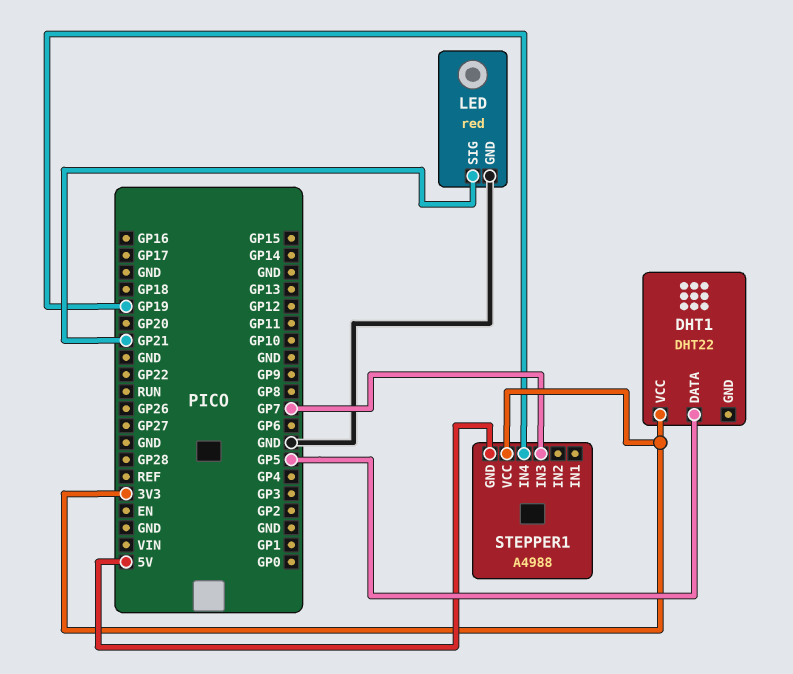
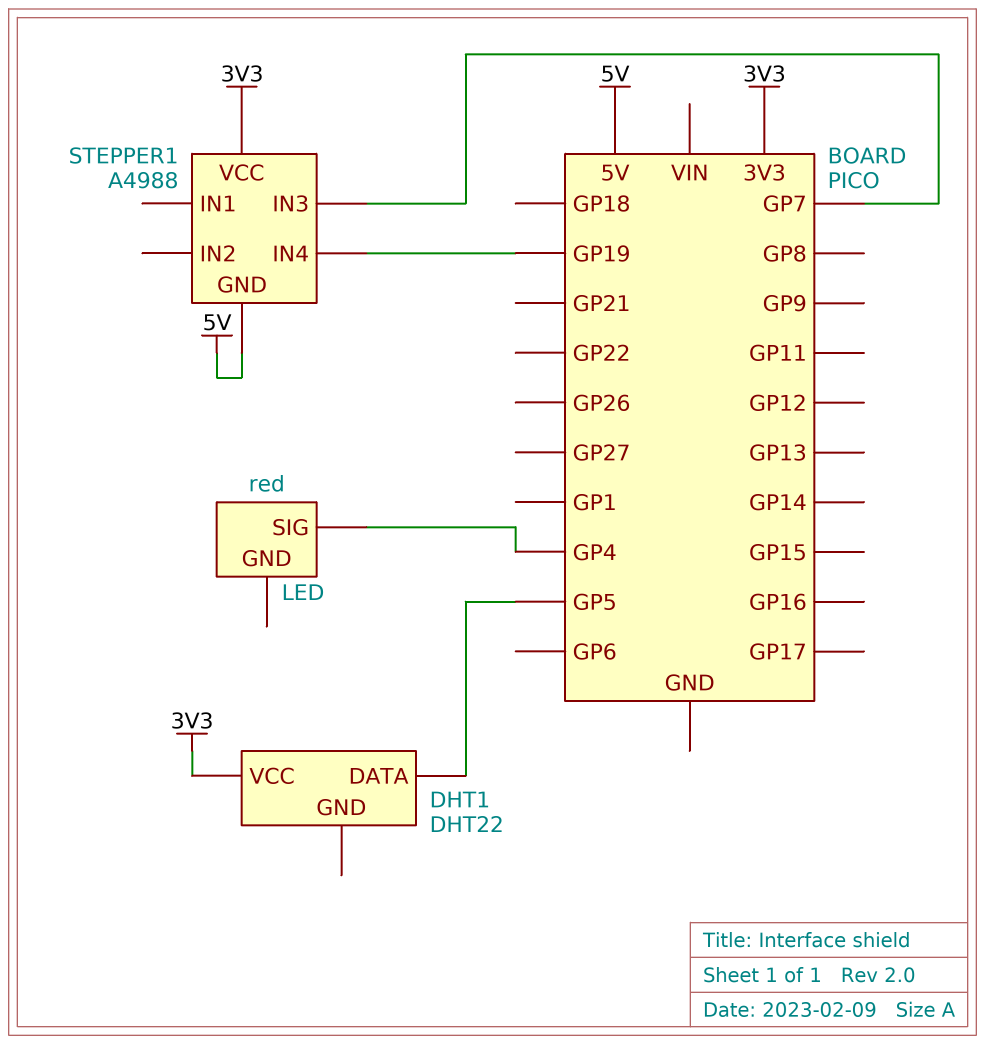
LED pin GND: GND -> none
LED pin SIG: GP21 -> GP4

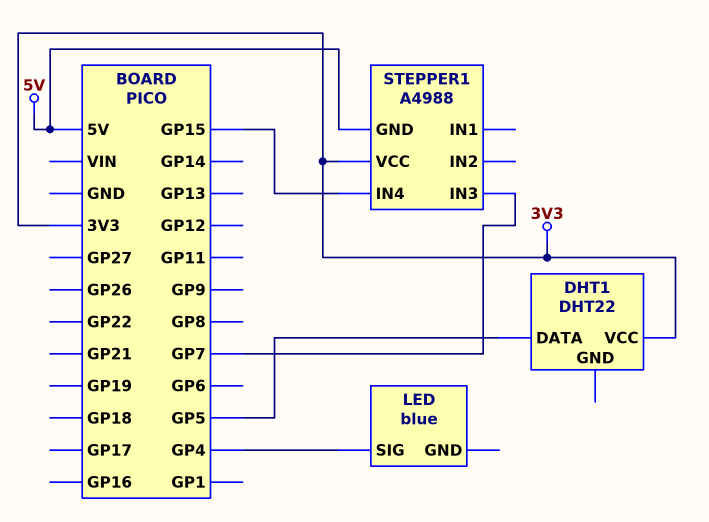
LED: red -> blue
STEPPER1 pin IN4: GP19 -> GP15

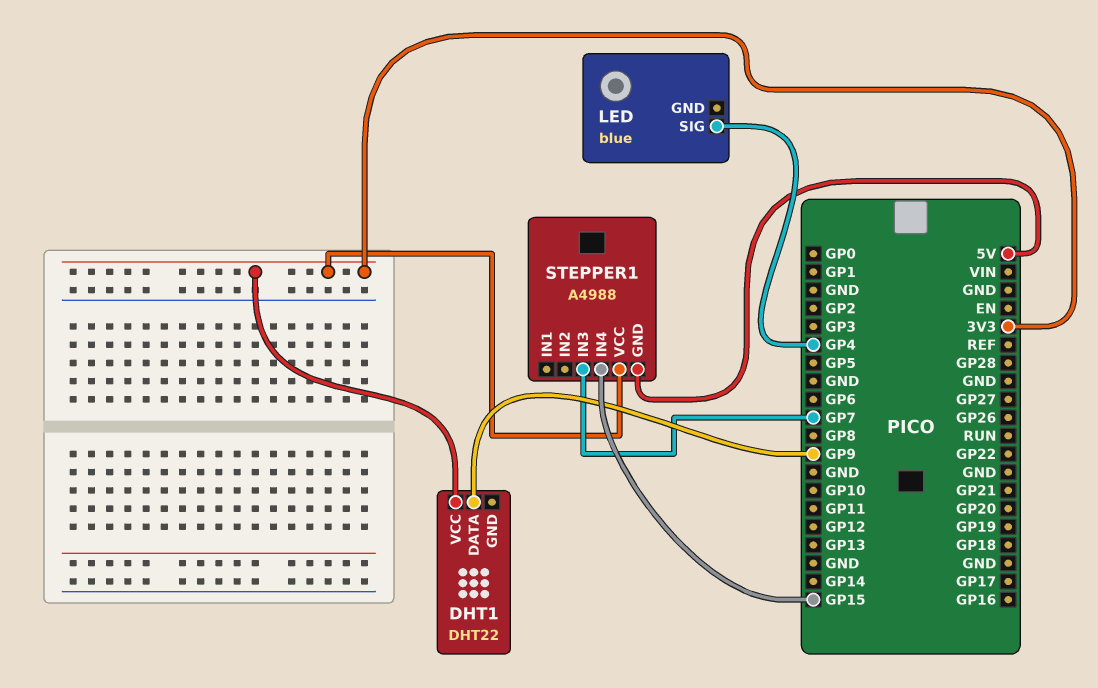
DHT1 pin DATA: GP5 -> GP9

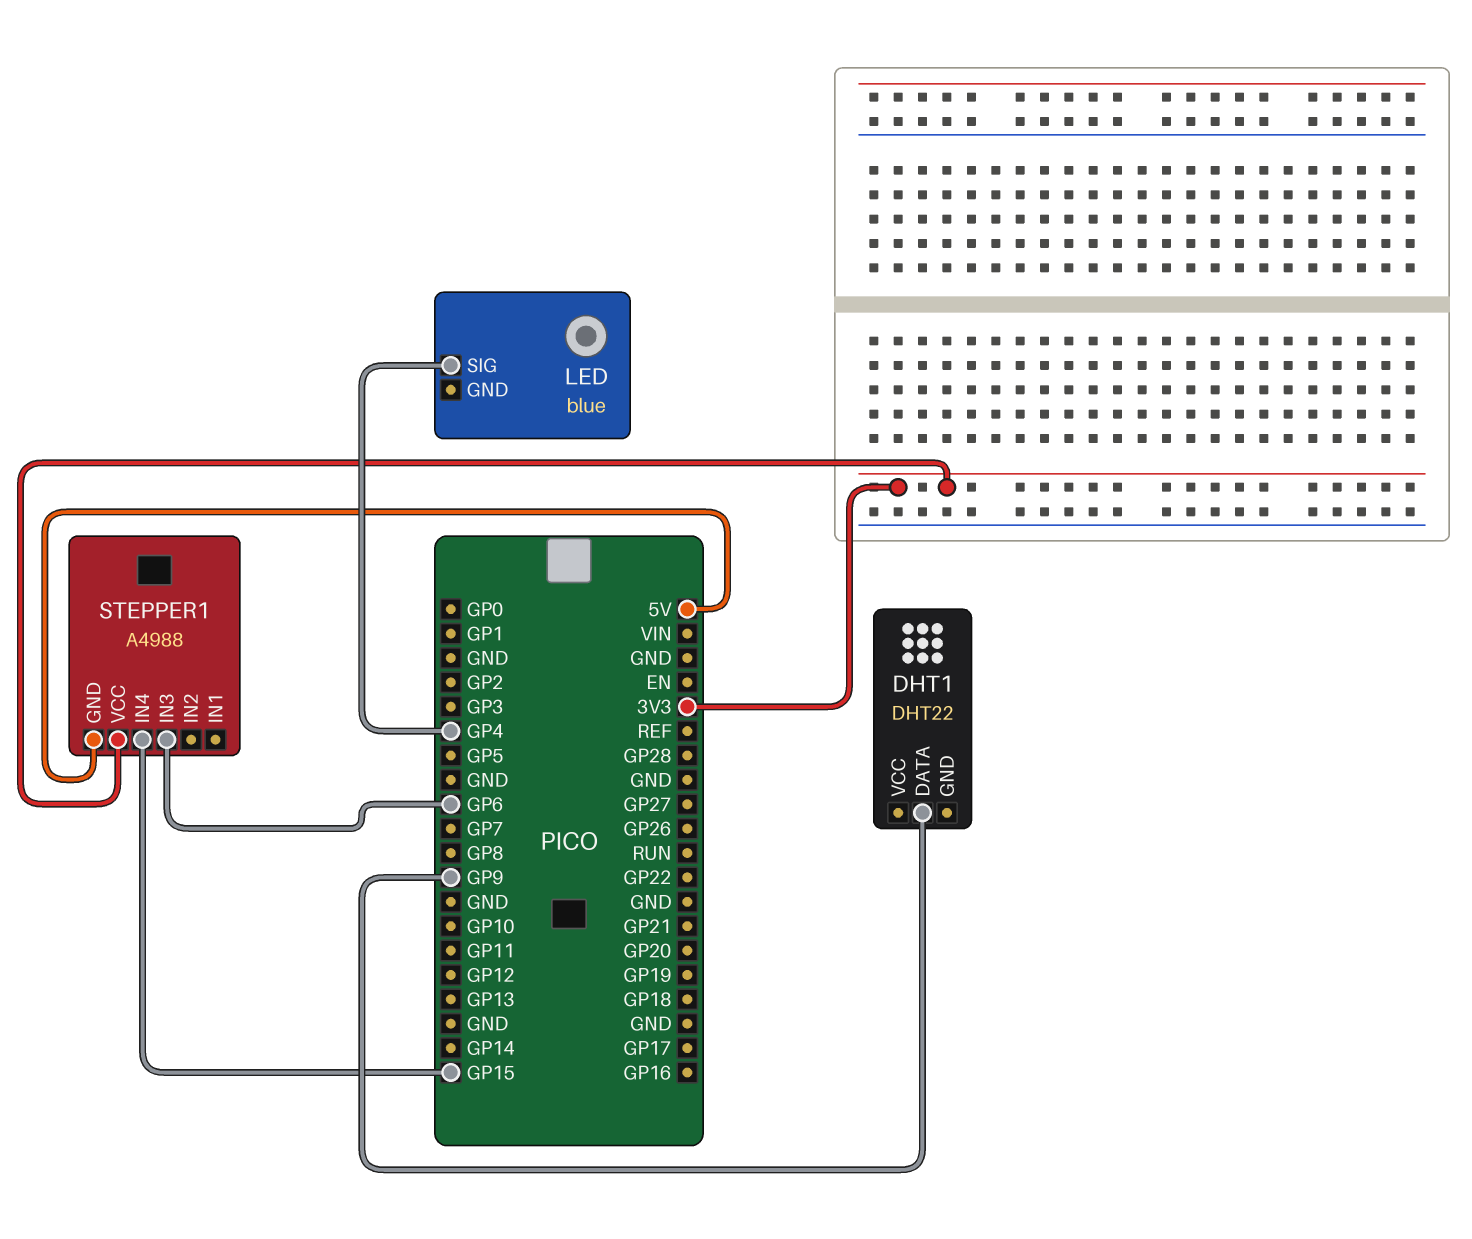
DHT1 pin VCC: 3V3 -> none
STEPPER1 pin IN3: GP7 -> GP6

